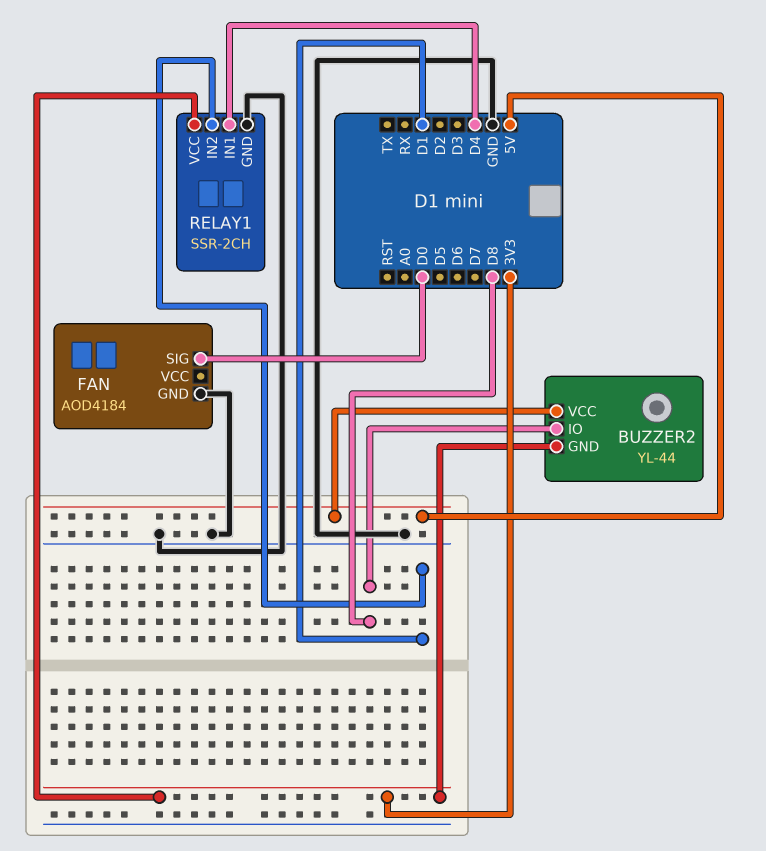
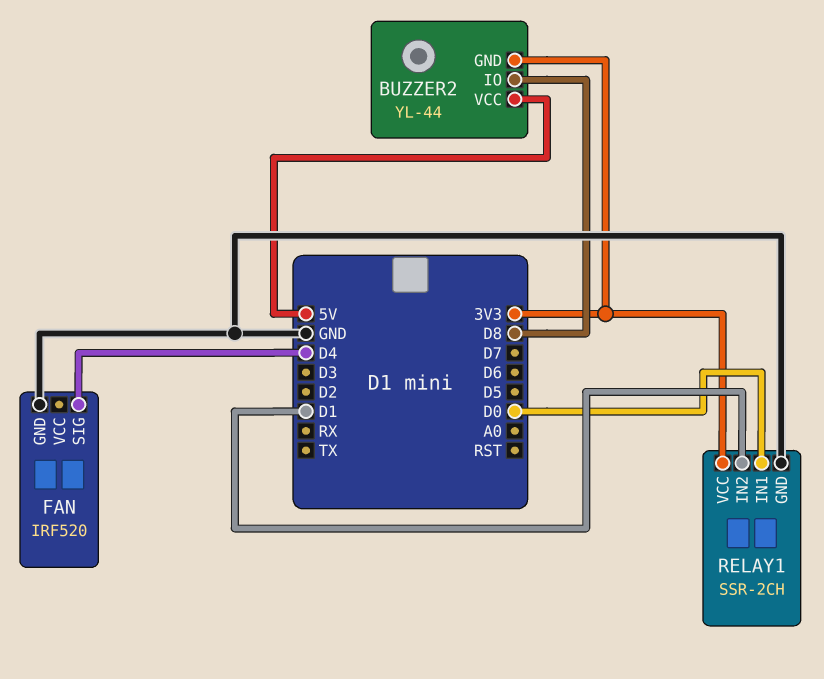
FAN: AOD4184 -> IRF520
FAN pin SIG: D0 -> D4
RELAY1 pin IN1: D4 -> D0

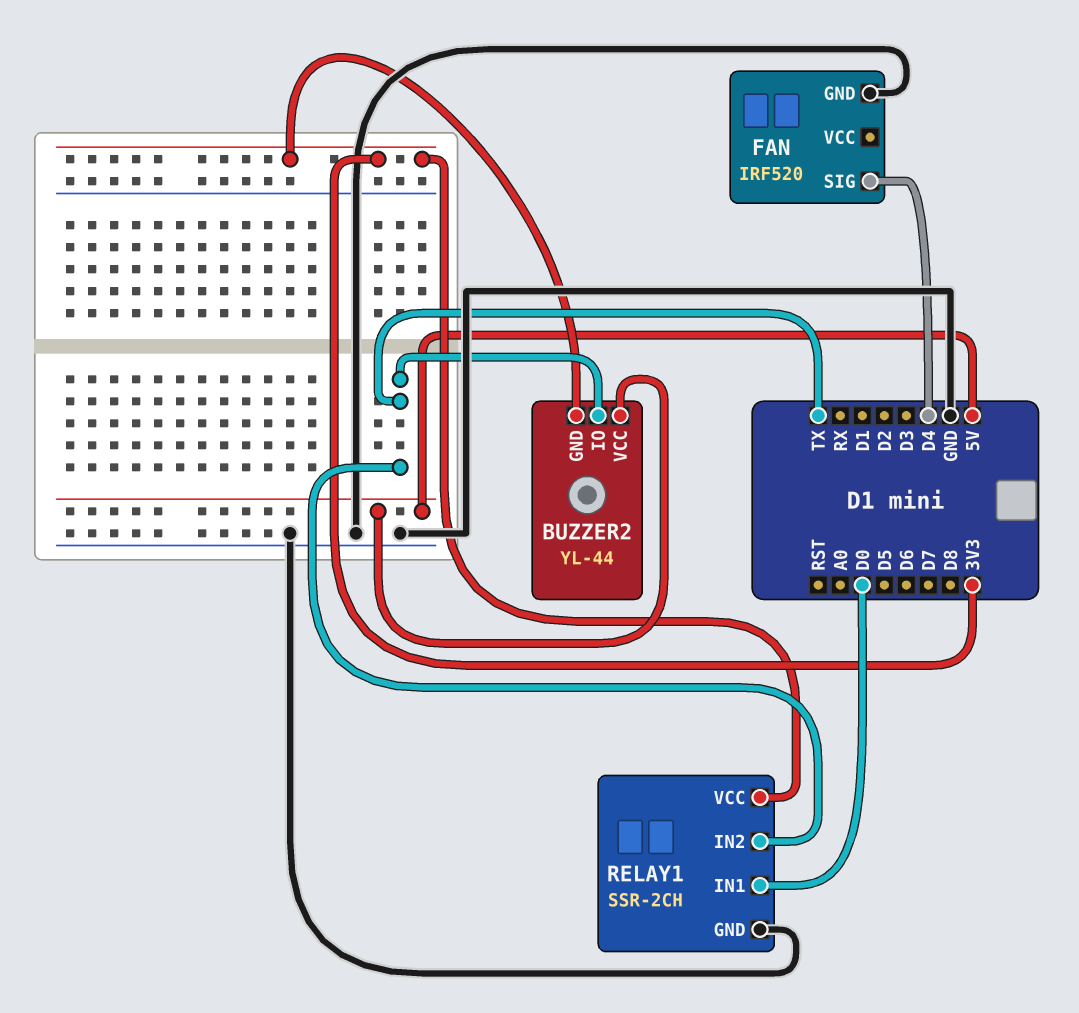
BUZZER2 pin IO: D8 -> TX
RELAY1 pin IN2: D1 -> TX

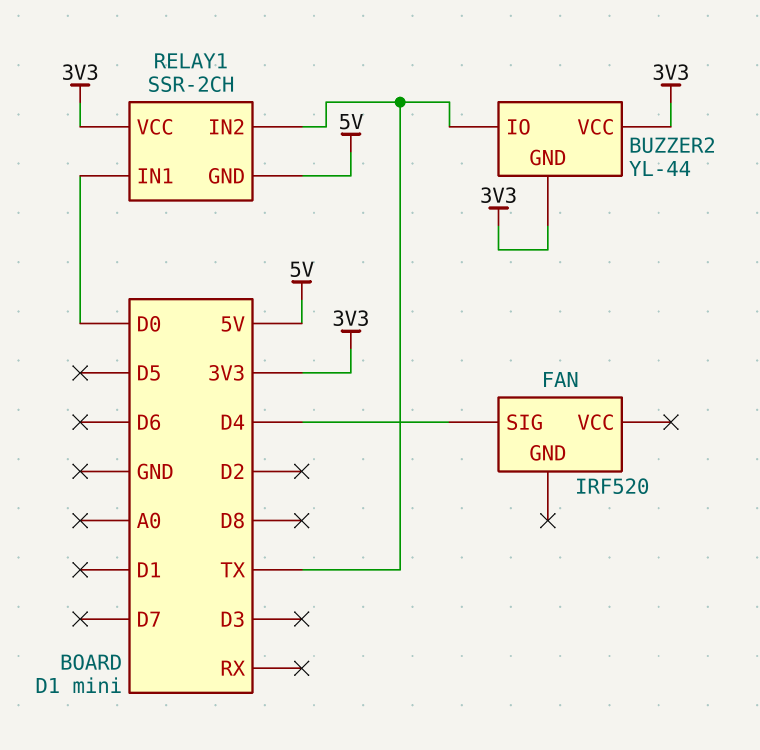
BUZZER2 pin VCC: 5V -> 3V3
FAN pin GND: GND -> none
RELAY1 pin GND: GND -> 5V

